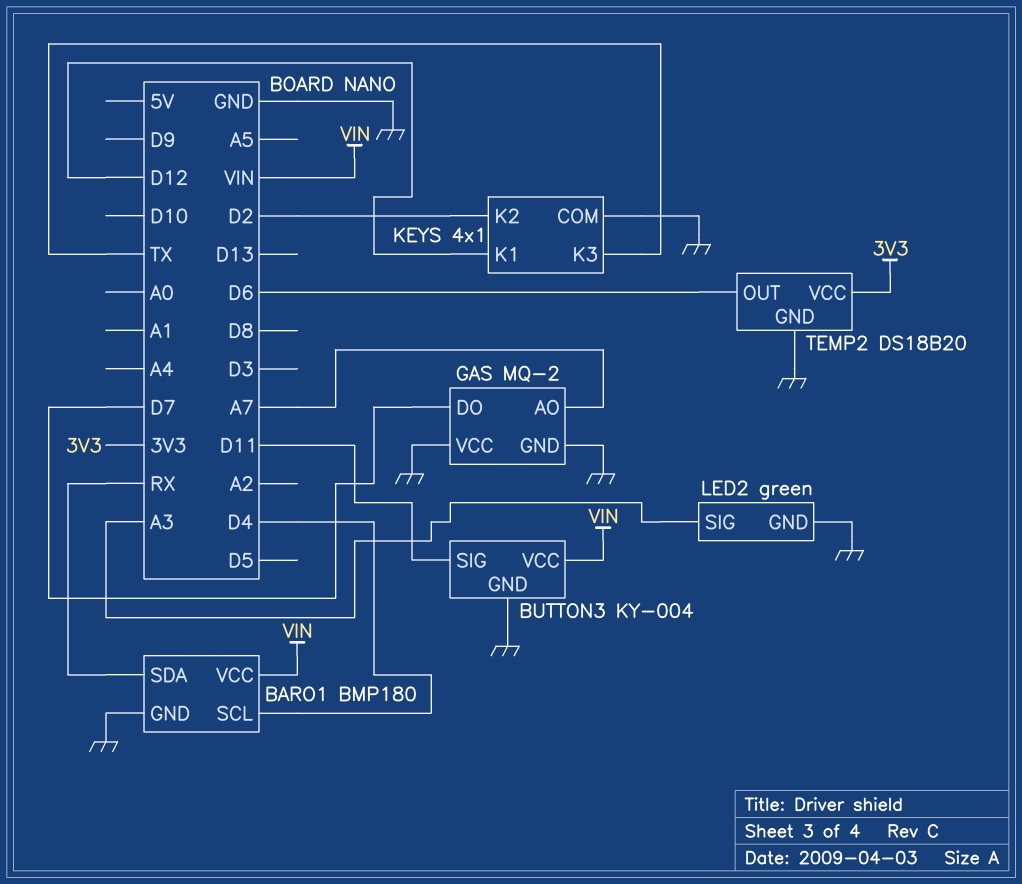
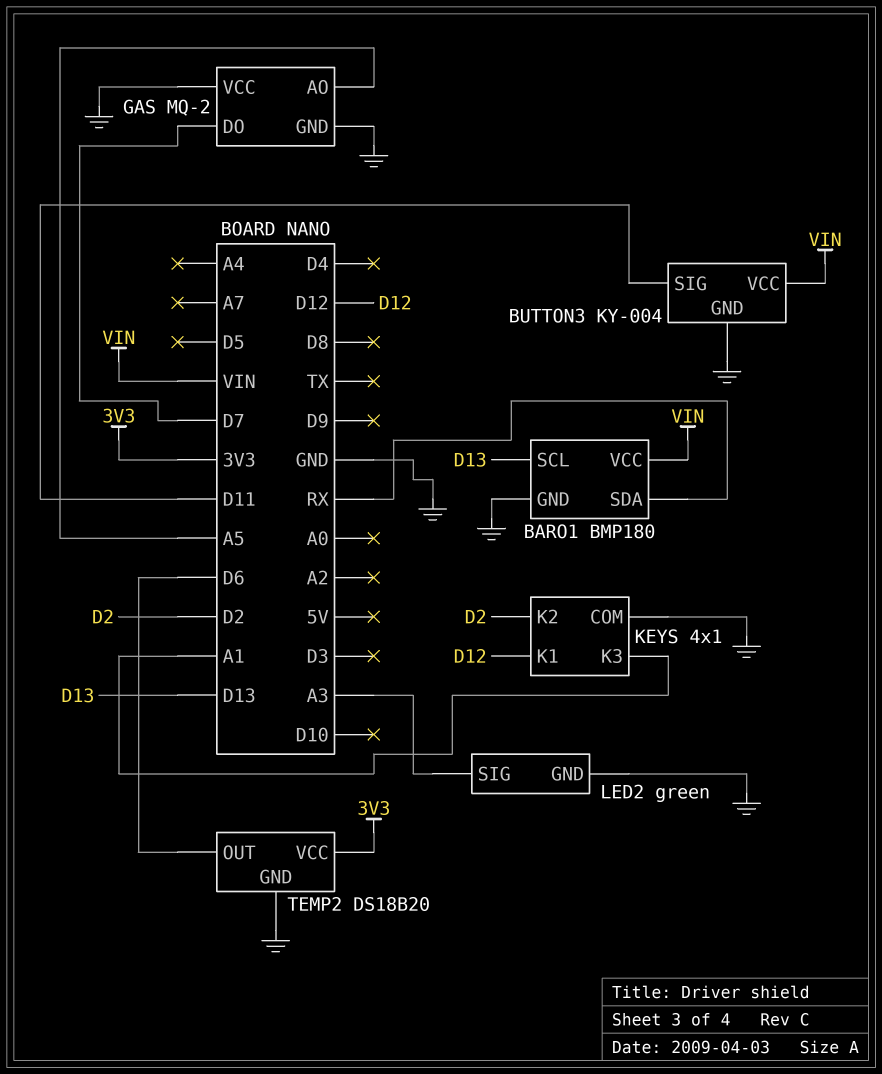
BARO1 pin SCL: D4 -> D13
GAS pin AO: A7 -> A5
KEYS pin K3: TX -> A1

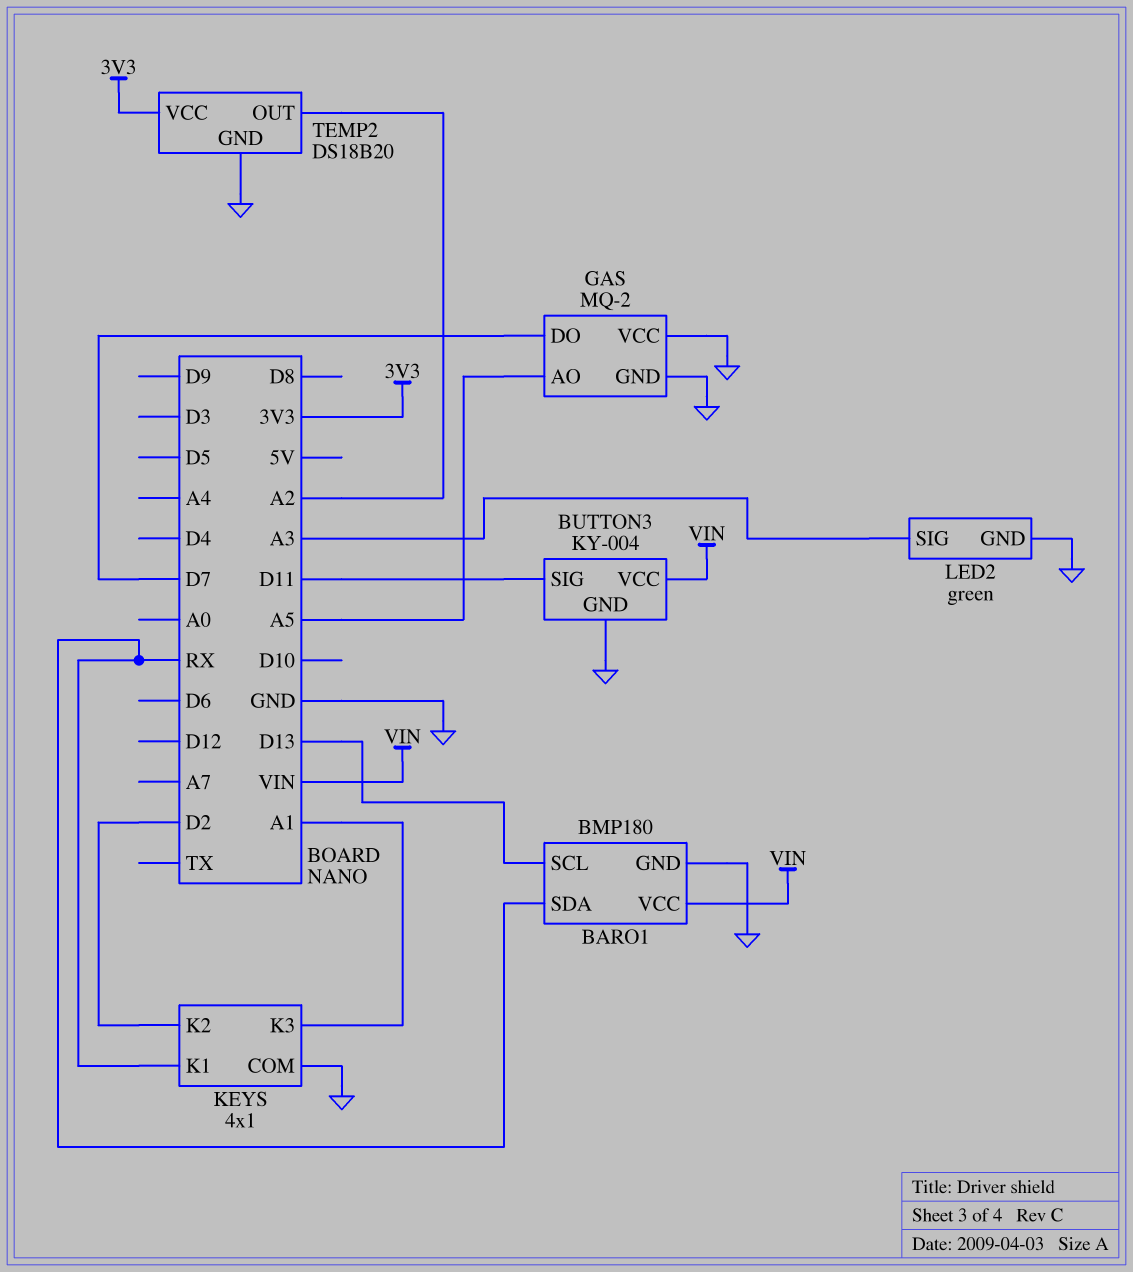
KEYS pin K1: D12 -> RX
TEMP2 pin OUT: D6 -> A2

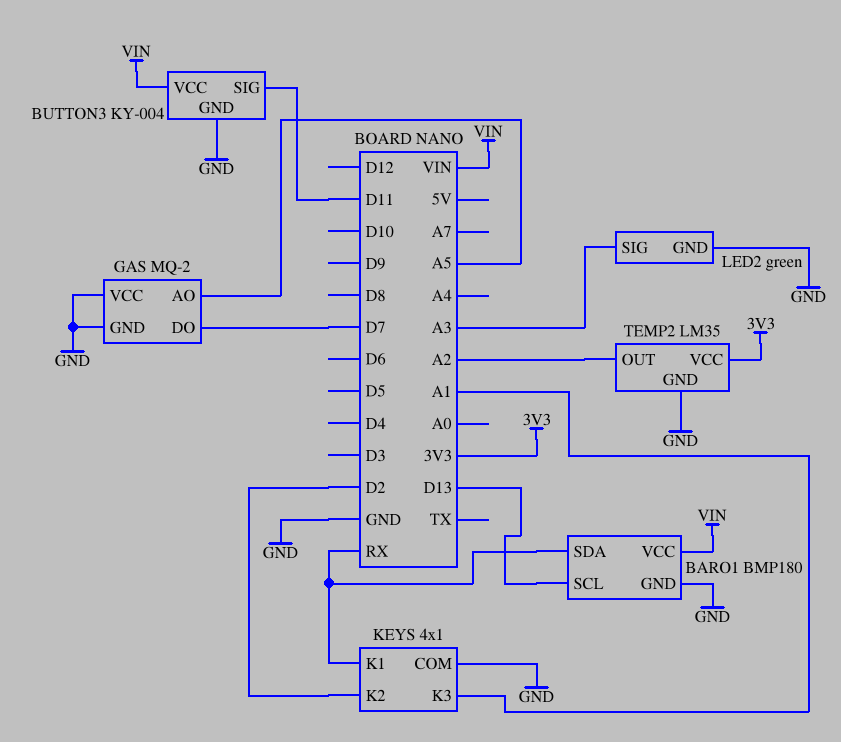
TEMP2: DS18B20 -> LM35

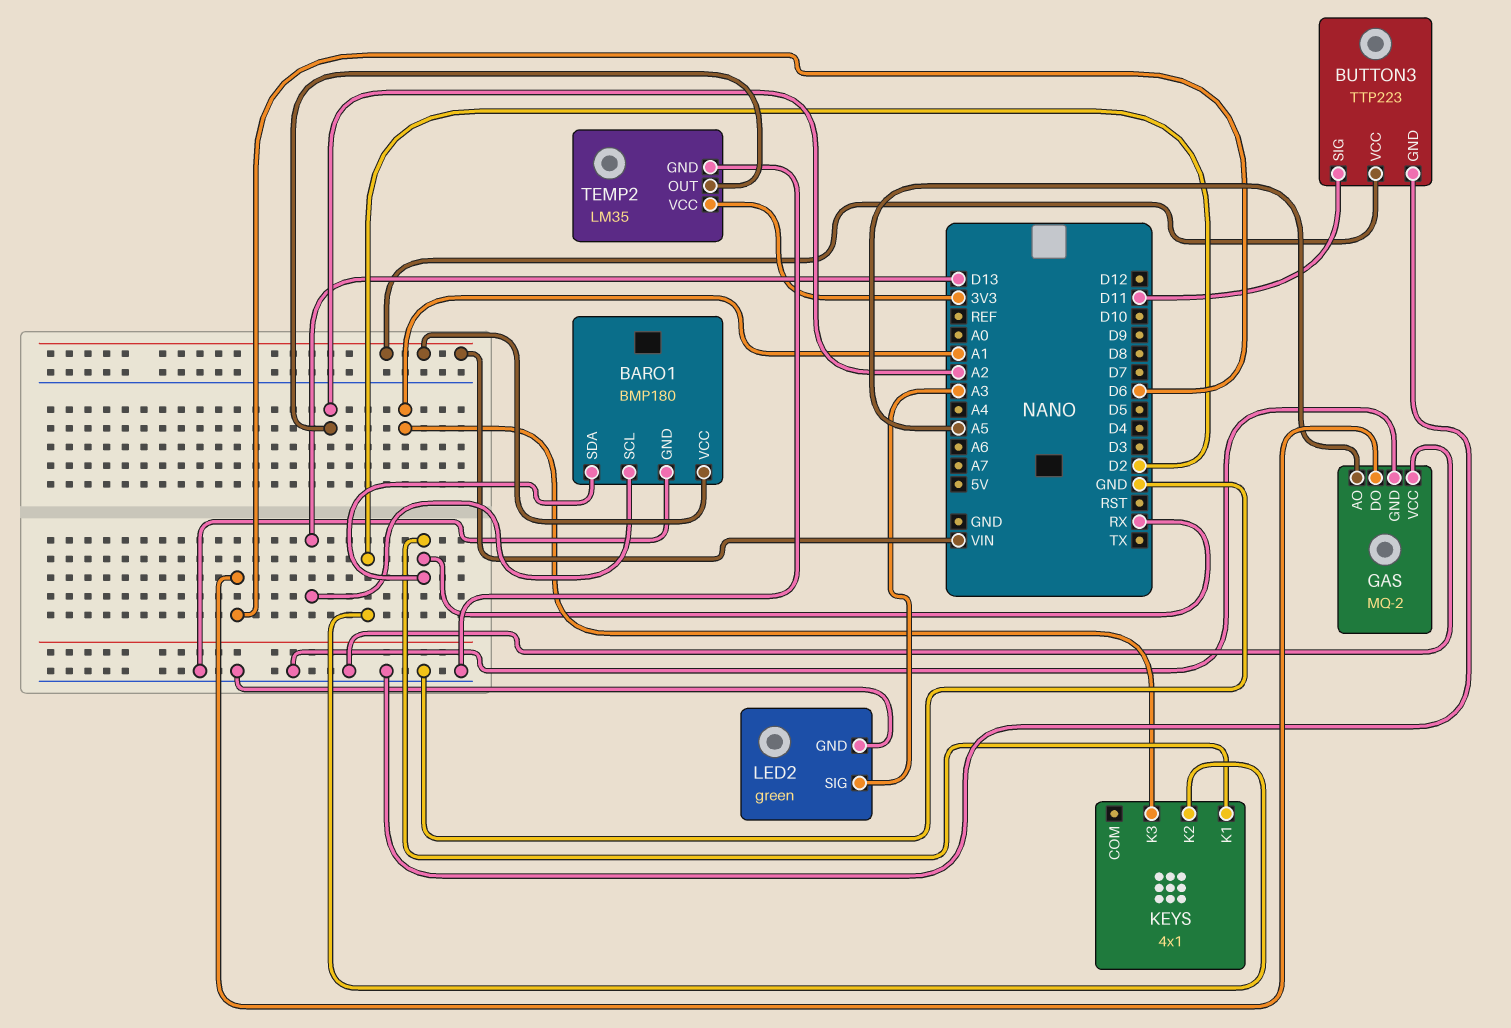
BUTTON3: KY-004 -> TTP223
GAS pin DO: D7 -> D6
KEYS pin COM: GND -> none

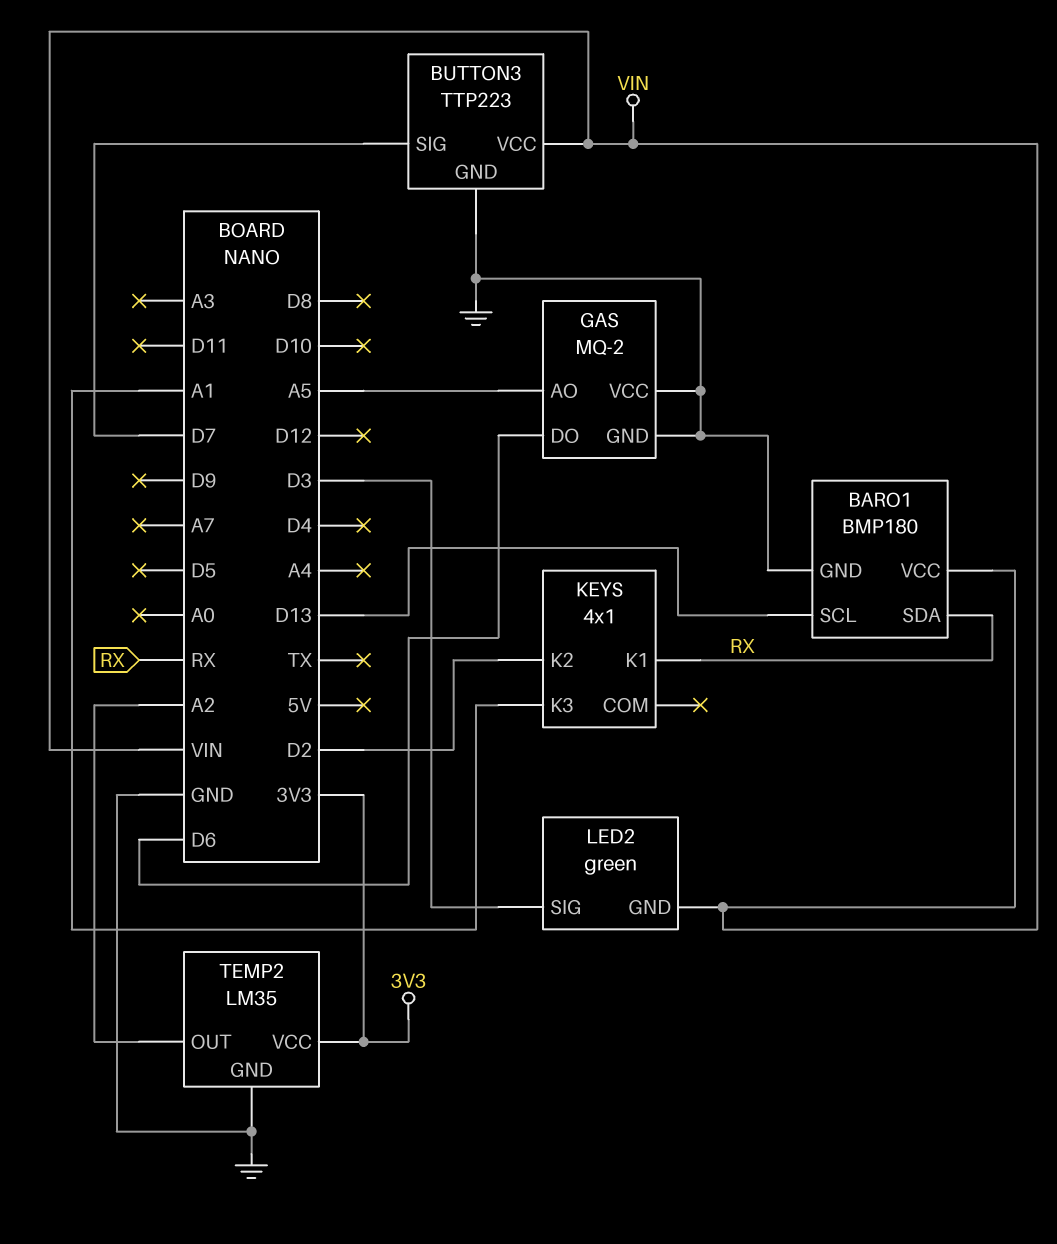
BUTTON3 pin SIG: D11 -> D7
LED2 pin GND: GND -> VIN
LED2 pin SIG: A3 -> D3

